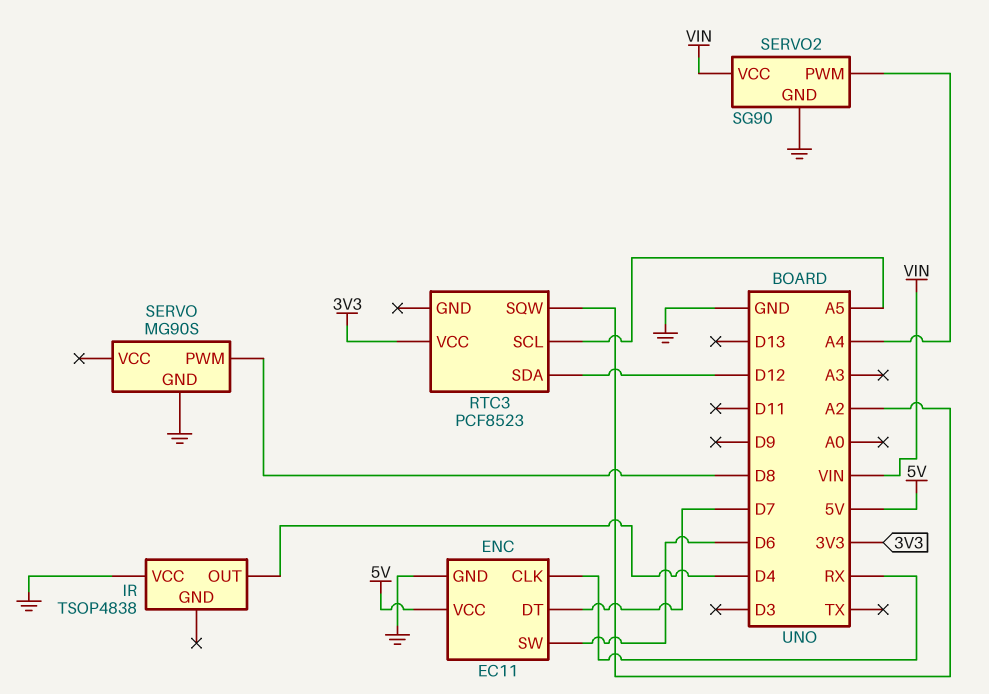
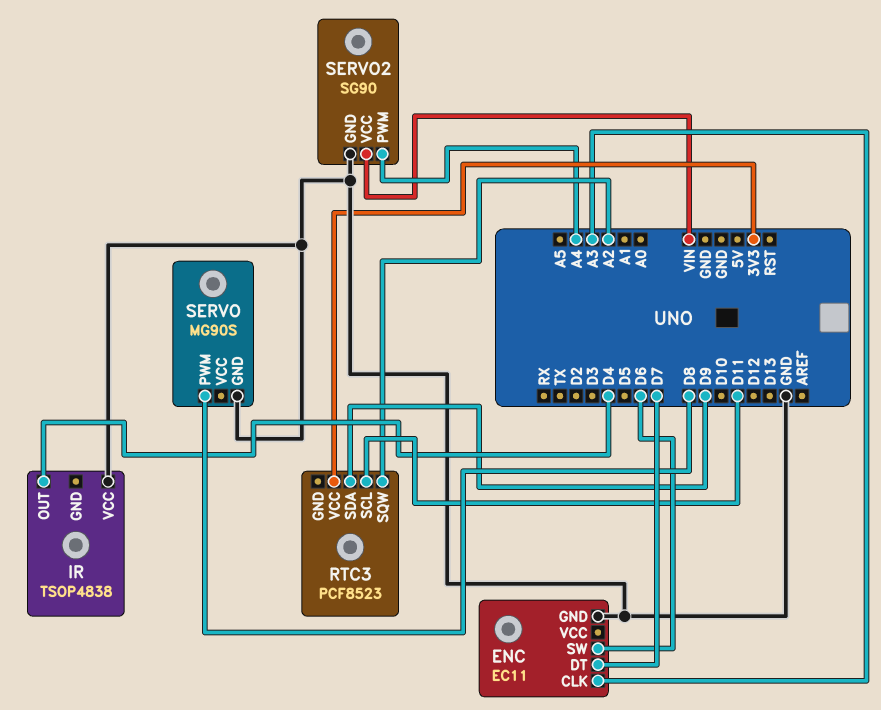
ENC pin CLK: RX -> A3
ENC pin VCC: 5V -> none
RTC3 pin SCL: A5 -> D11
RTC3 pin SDA: D12 -> D9

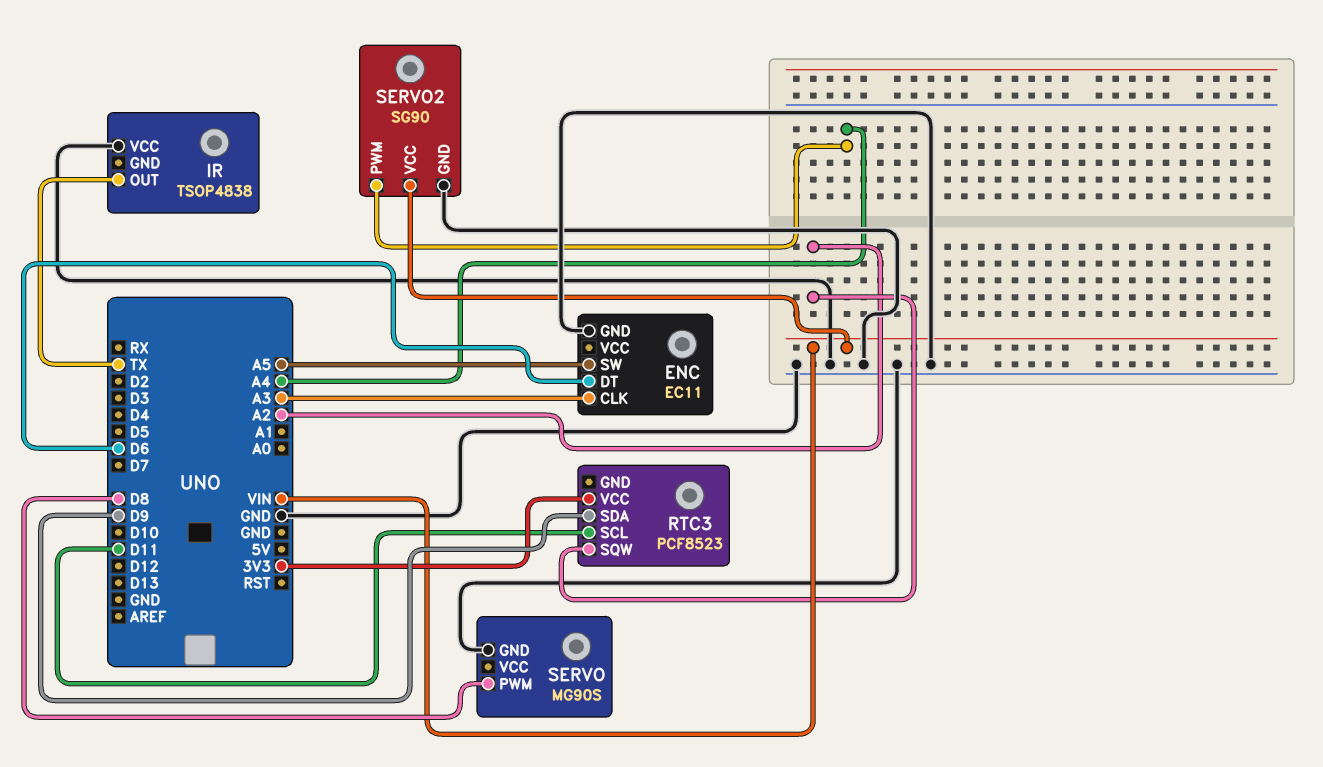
ENC pin DT: D7 -> D6
ENC pin SW: D6 -> A5
IR pin OUT: D4 -> TX

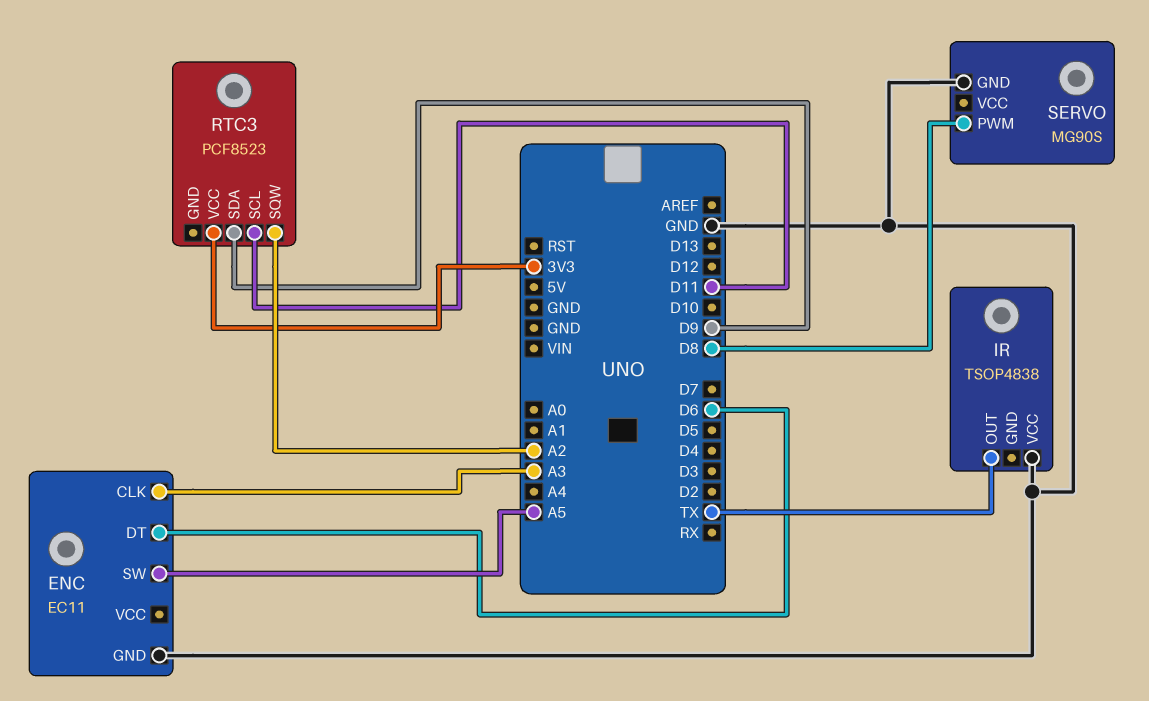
SERVO2: SG90 -> none
SERVO2 pin GND: GND -> none
SERVO2 pin PWM: A4 -> none
SERVO2 pin VCC: VIN -> none

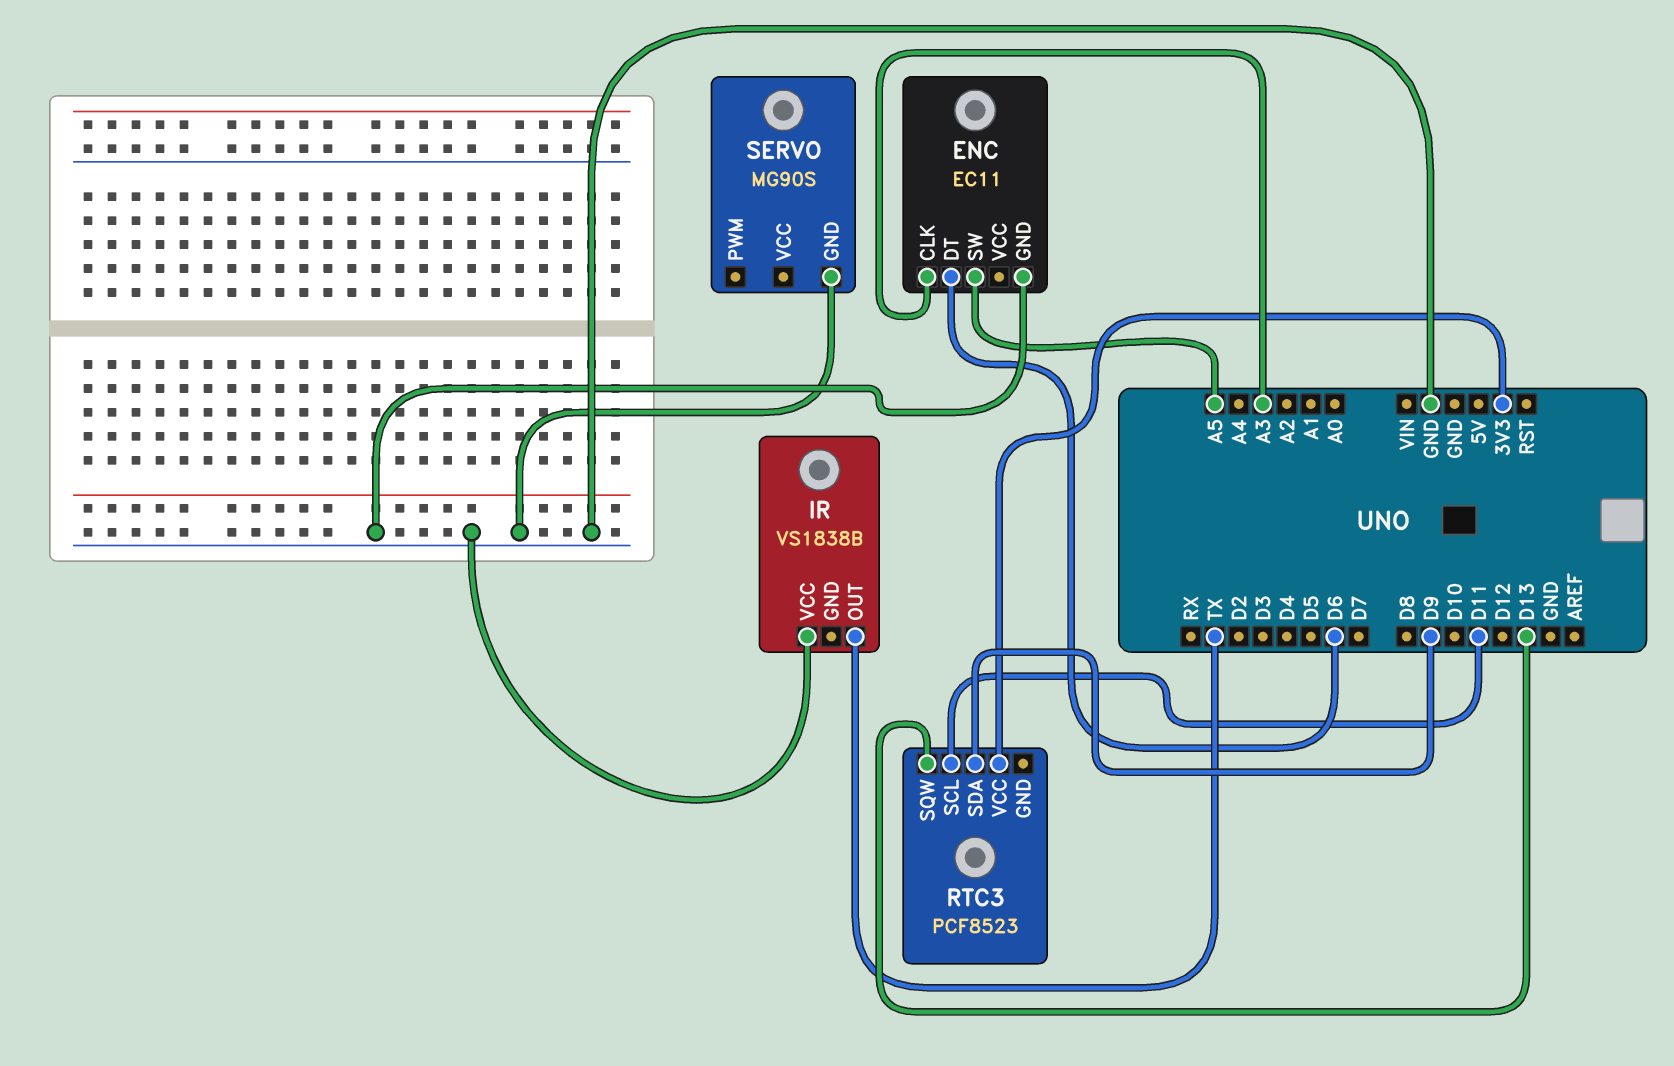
IR: TSOP4838 -> VS1838B
RTC3 pin SQW: A2 -> D13
SERVO pin PWM: D8 -> none

